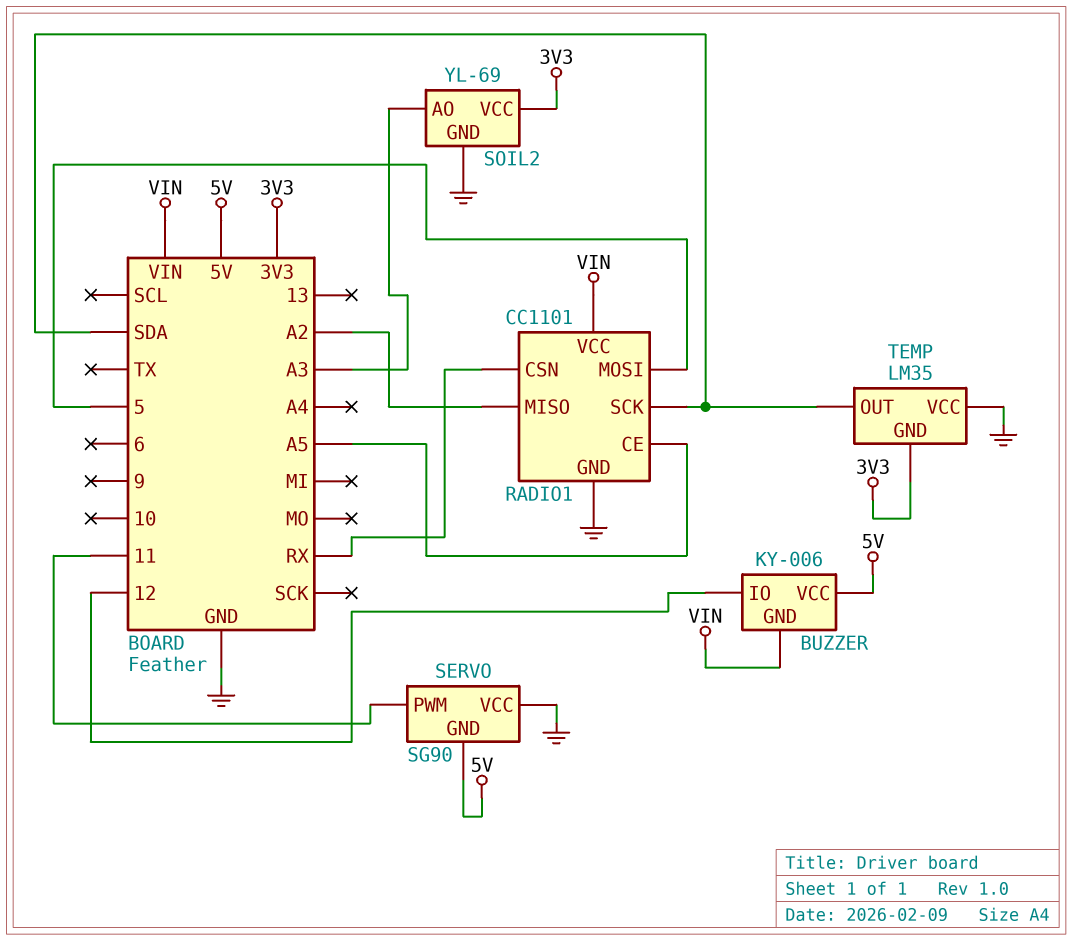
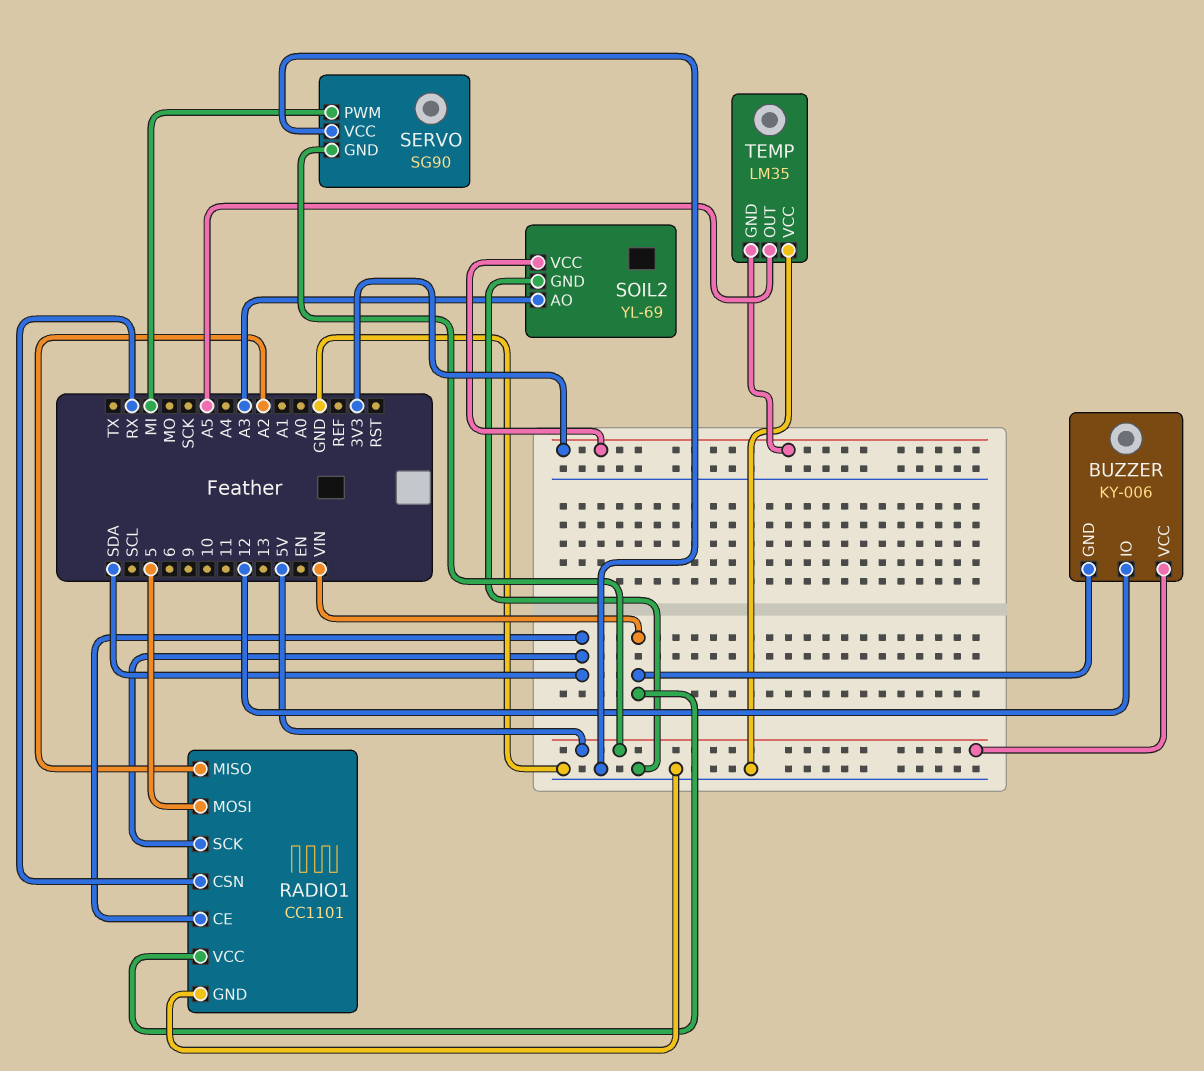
RADIO1 pin CE: A5 -> SDA
SERVO pin PWM: 11 -> MI
TEMP pin OUT: SDA -> A5

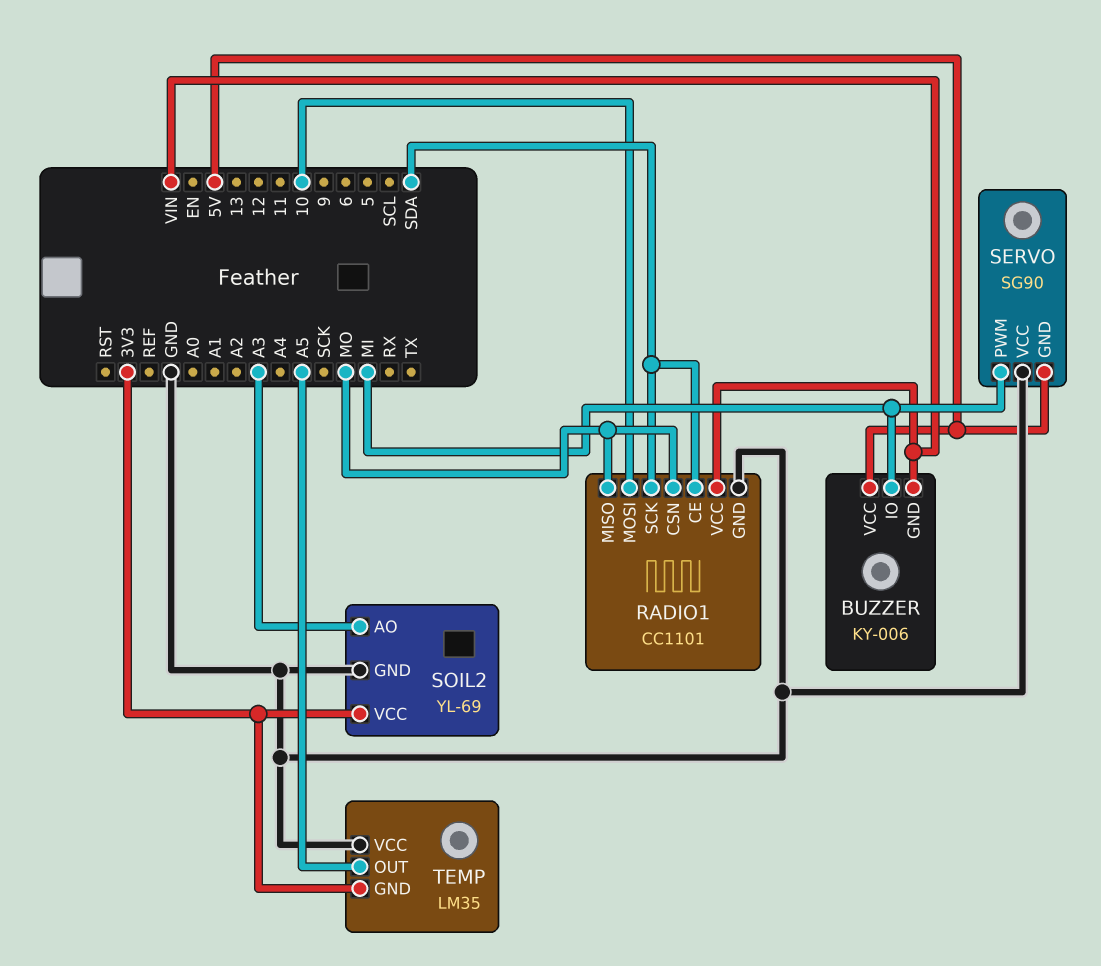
BUZZER pin IO: 12 -> MI
RADIO1 pin CSN: RX -> MO
RADIO1 pin MISO: A2 -> MO
RADIO1 pin MOSI: 5 -> 10

